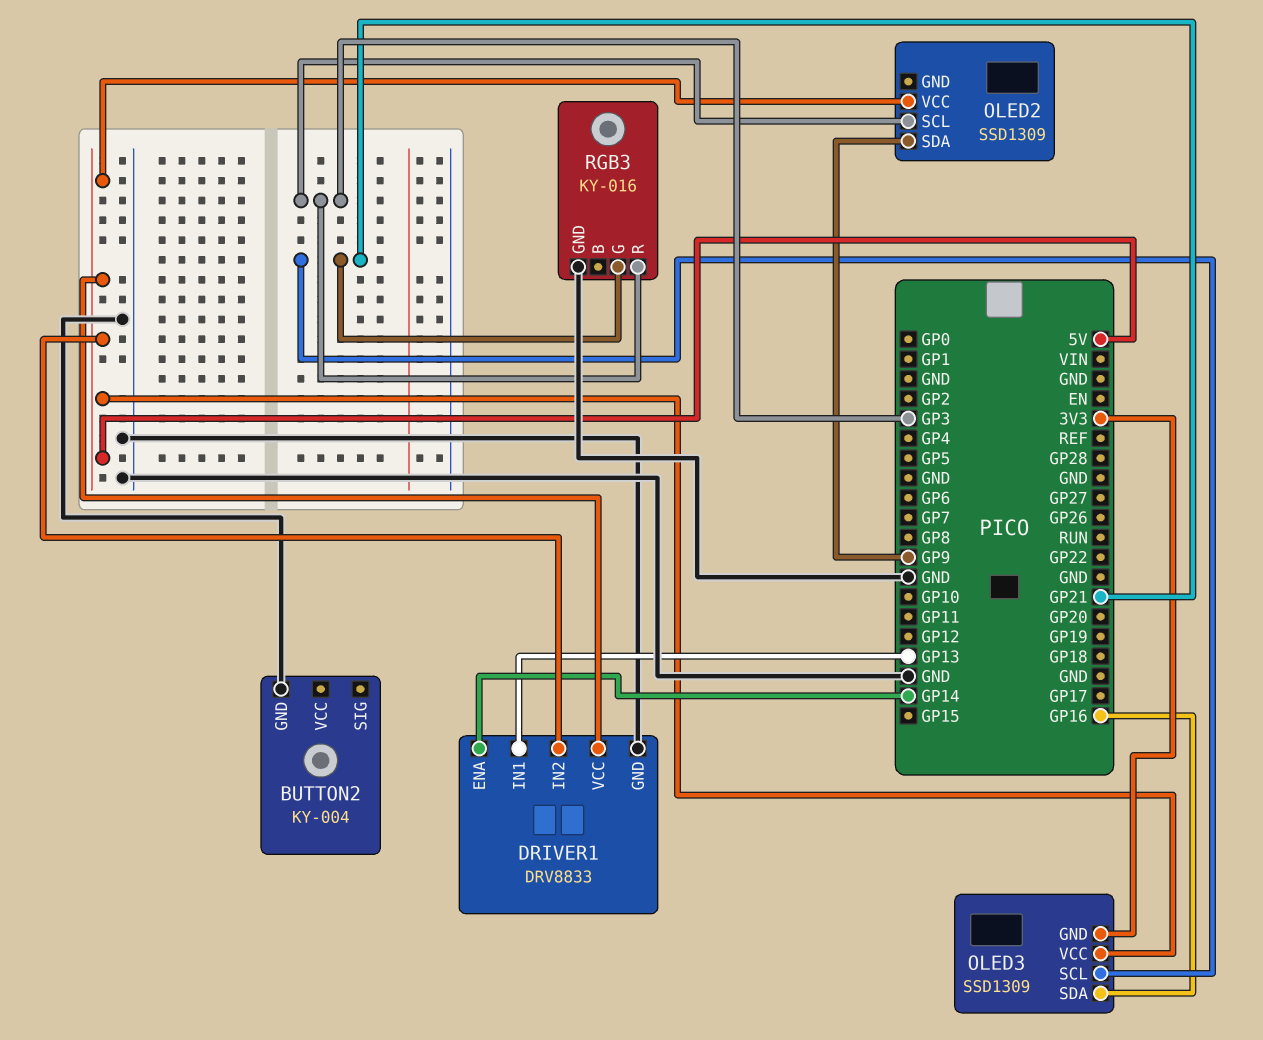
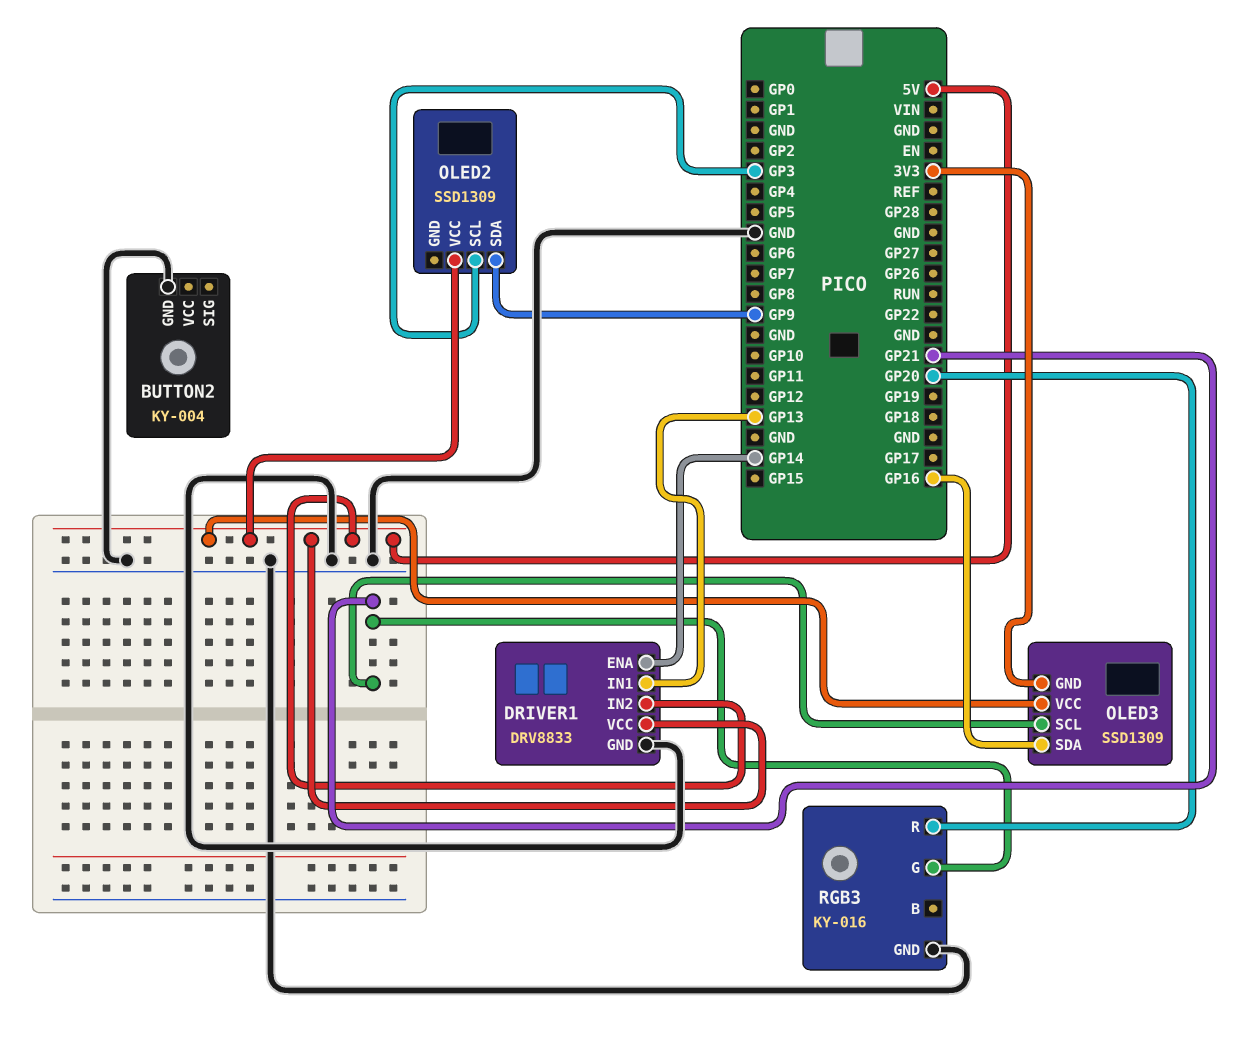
RGB3 pin R: GP3 -> GP20

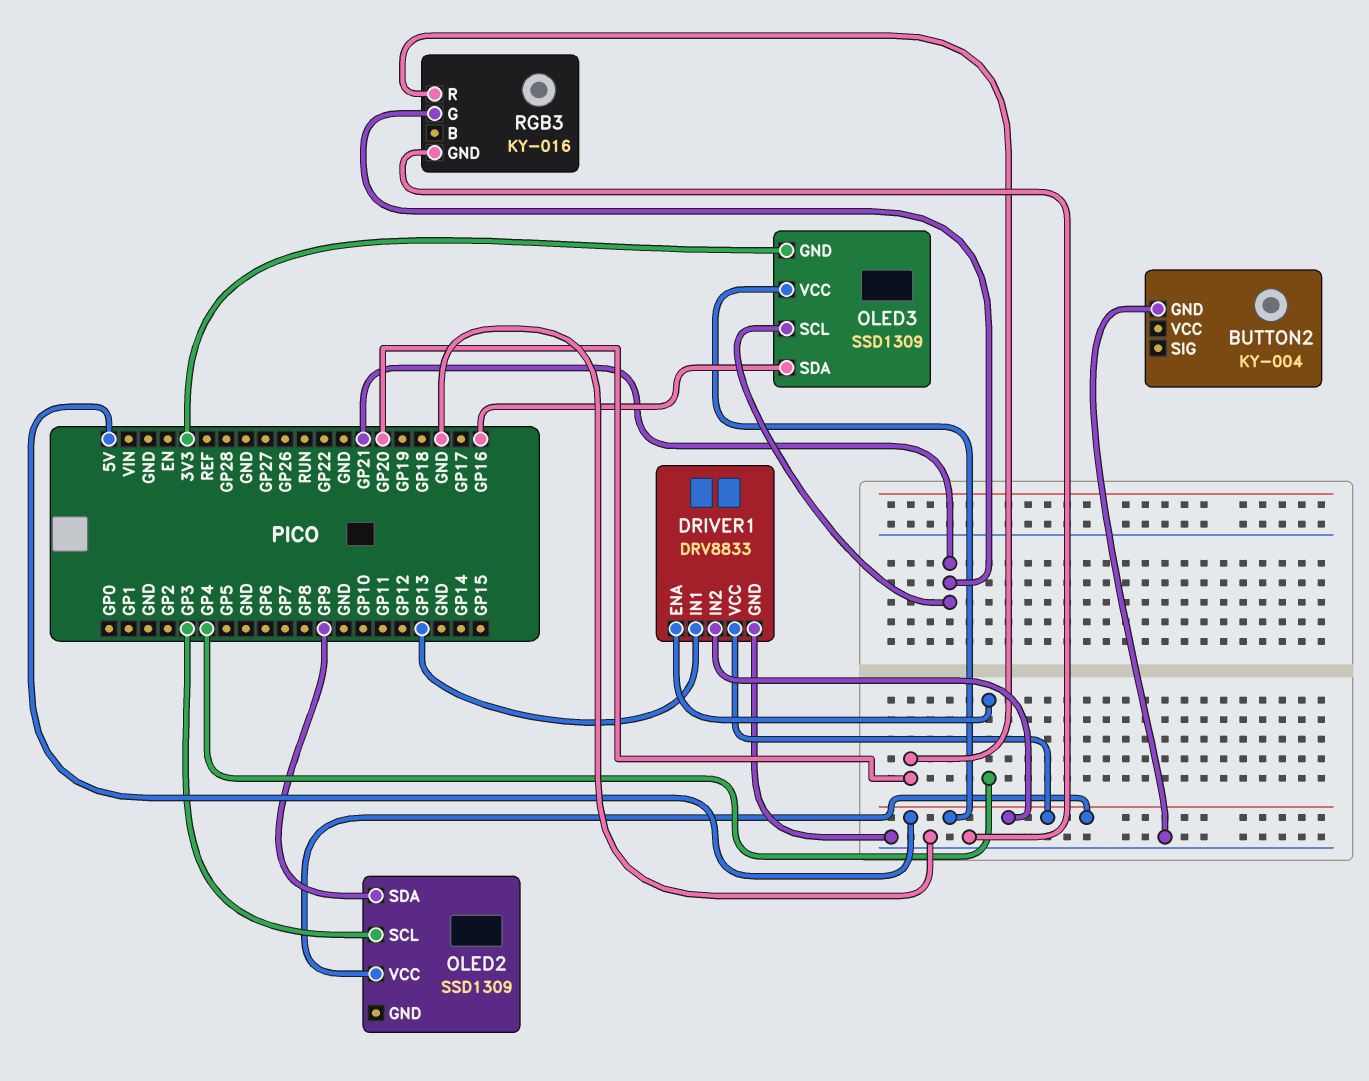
DRIVER1 pin ENA: GP14 -> GP4

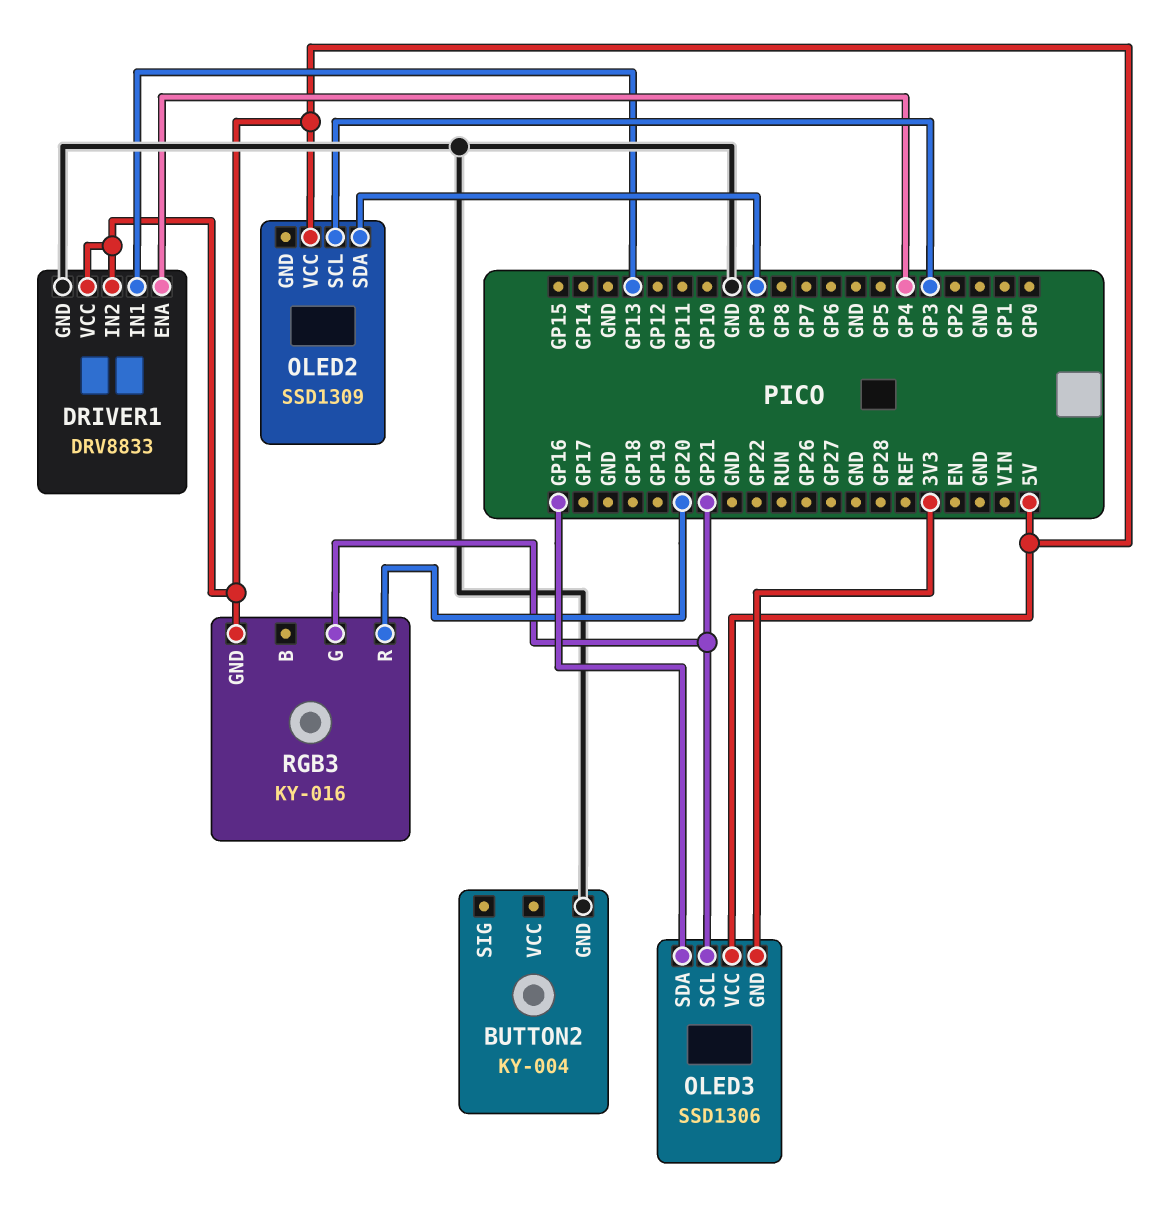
OLED3: SSD1309 -> SSD1306
RGB3 pin GND: GND -> 5V

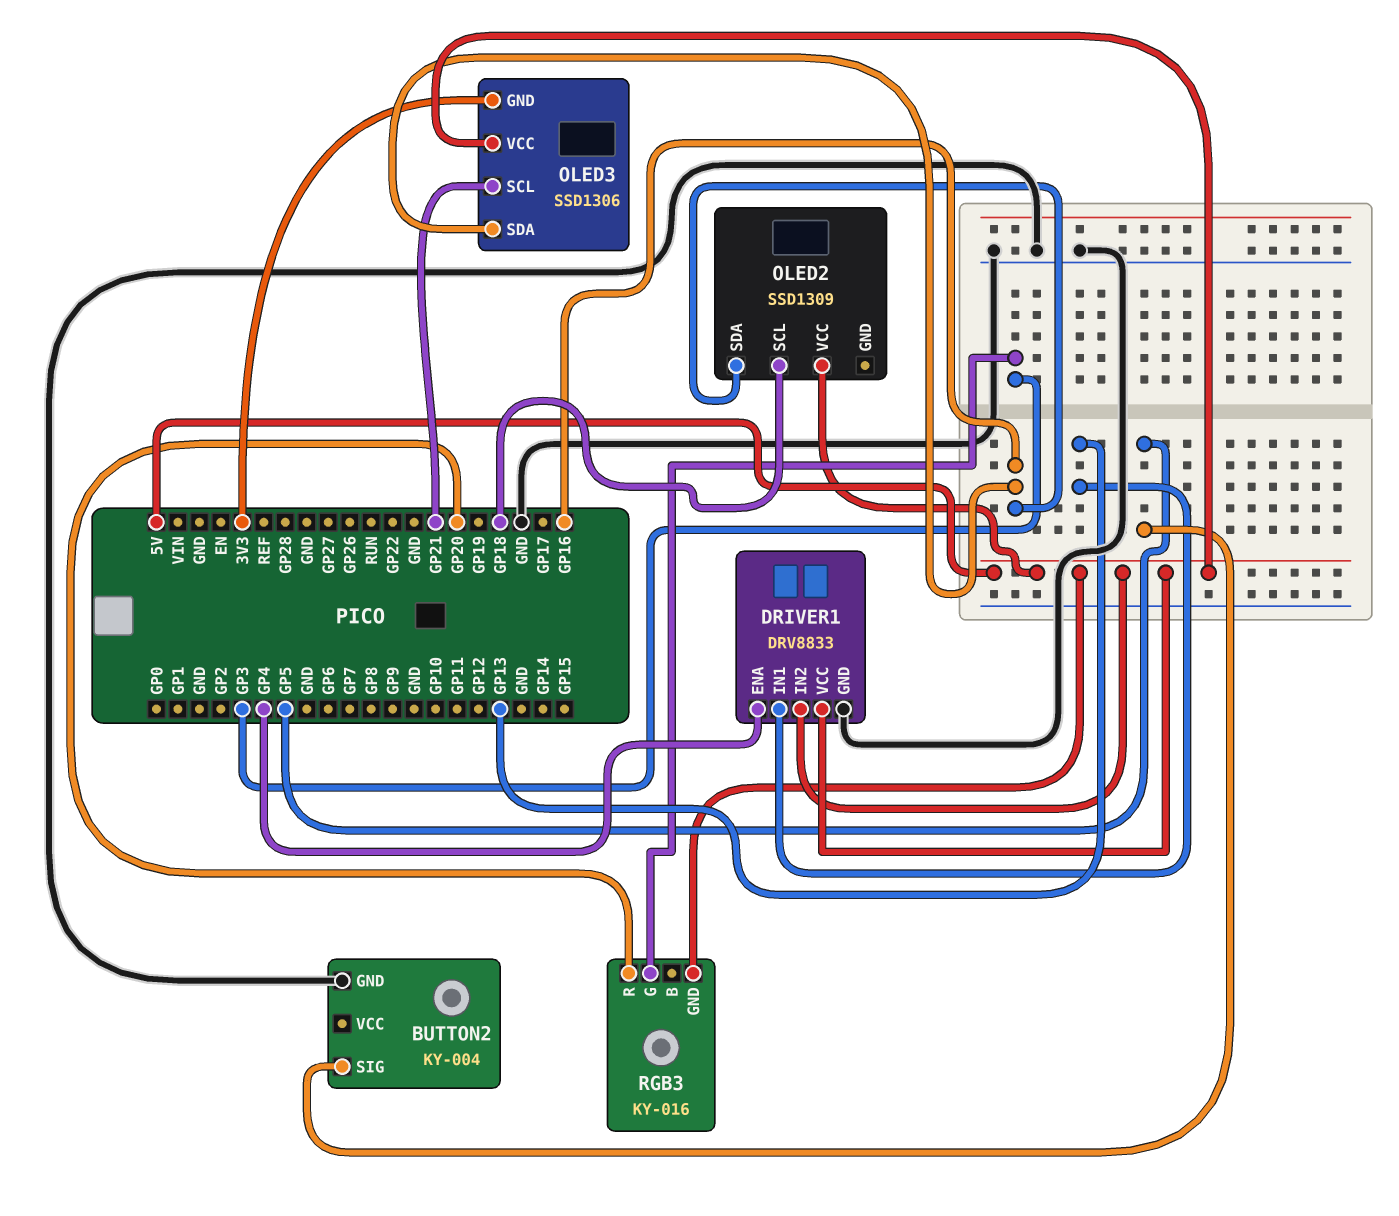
BUTTON2 pin SIG: none -> GP5
OLED2 pin SCL: GP3 -> GP18
OLED2 pin SDA: GP9 -> GP16
RGB3 pin G: GP21 -> GP3

